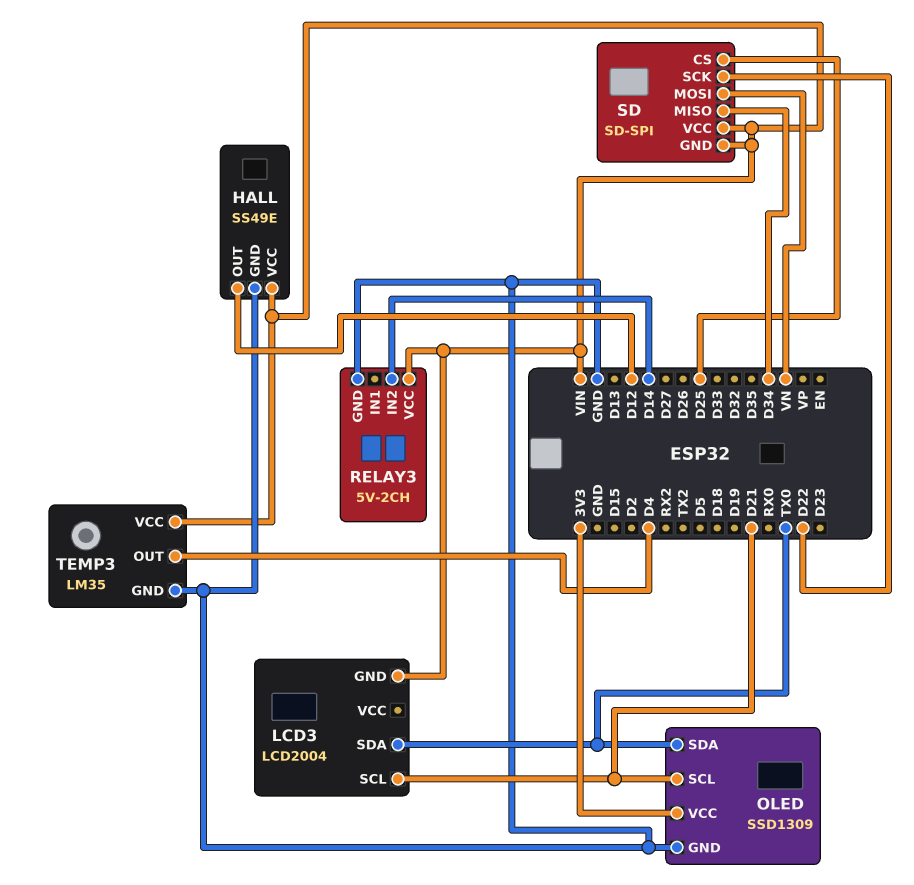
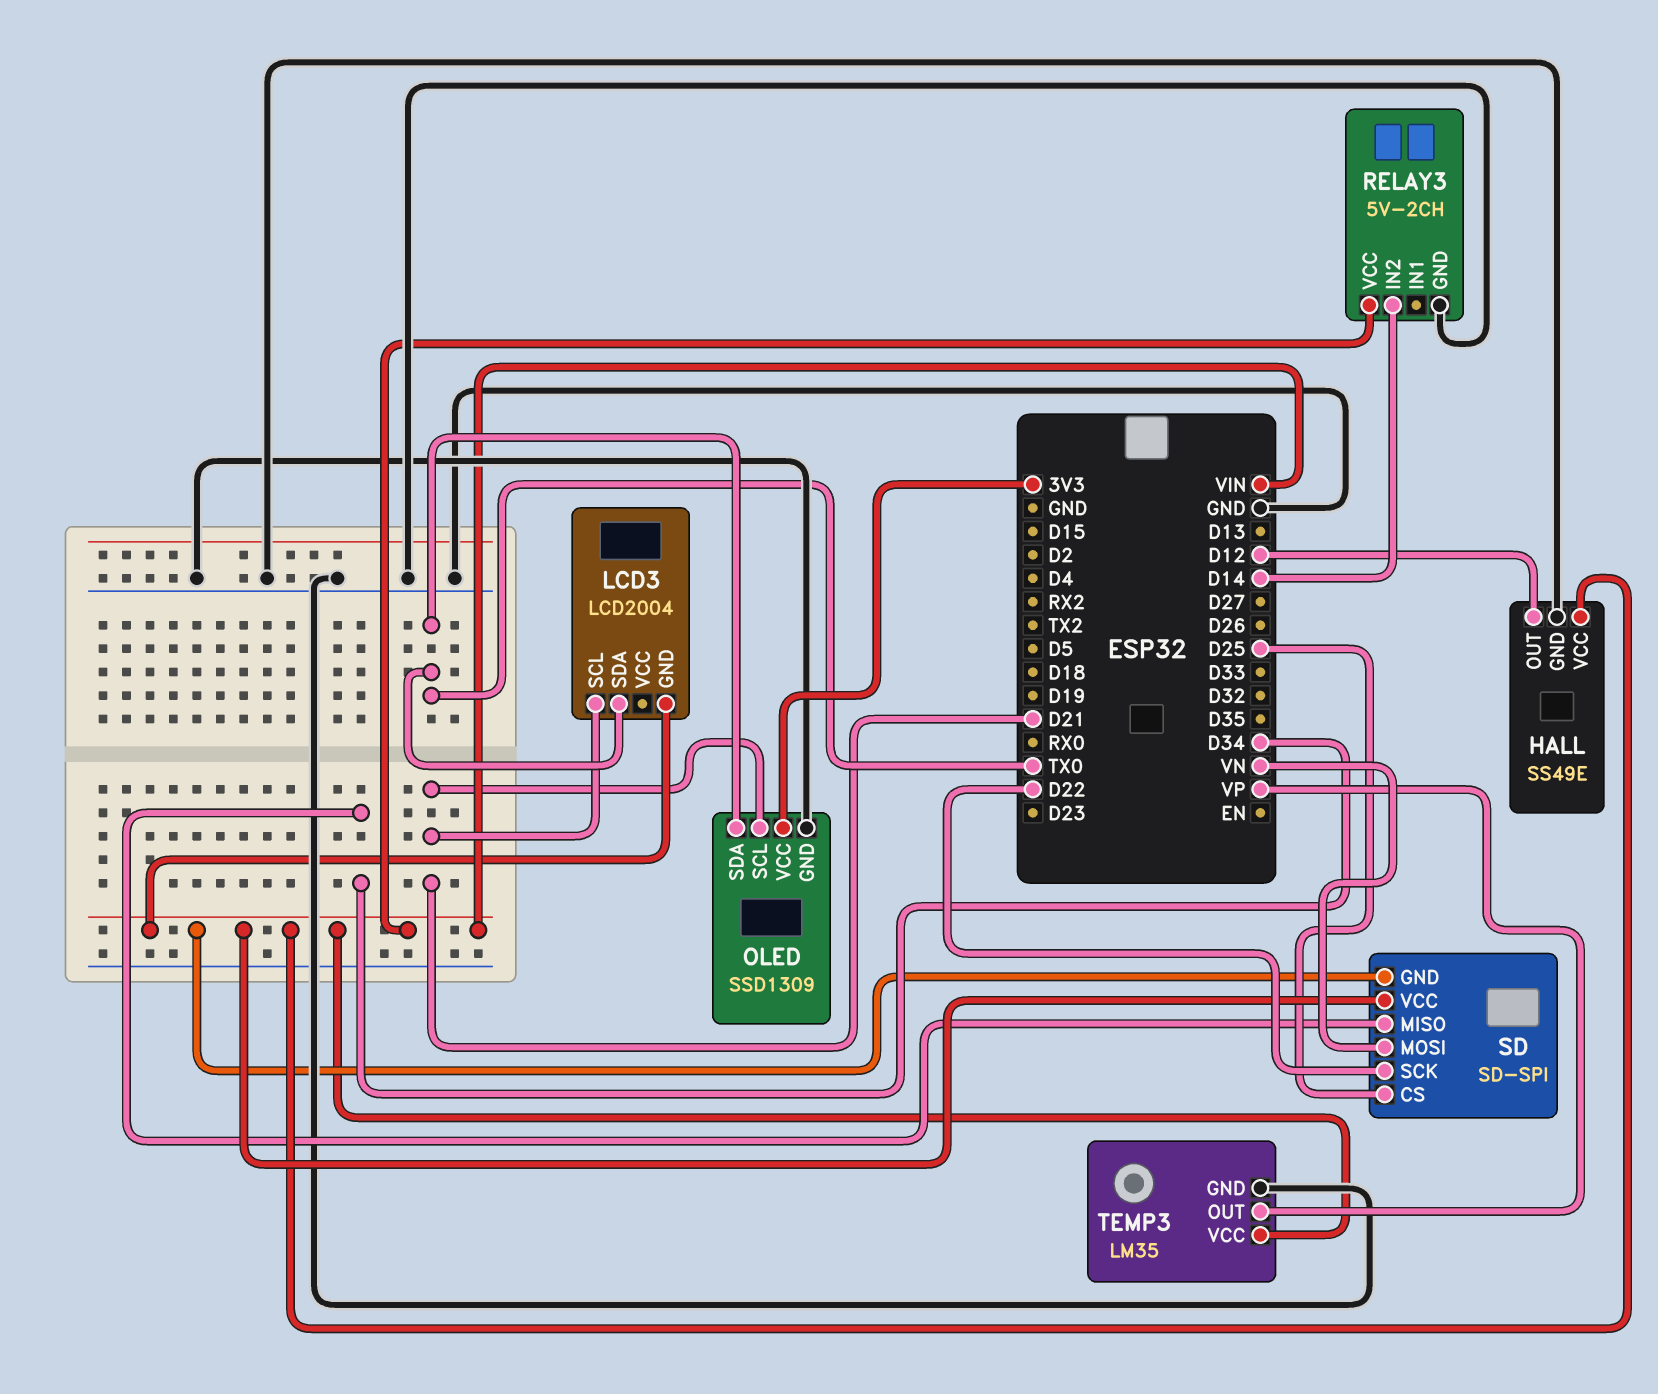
TEMP3 pin OUT: D4 -> VP

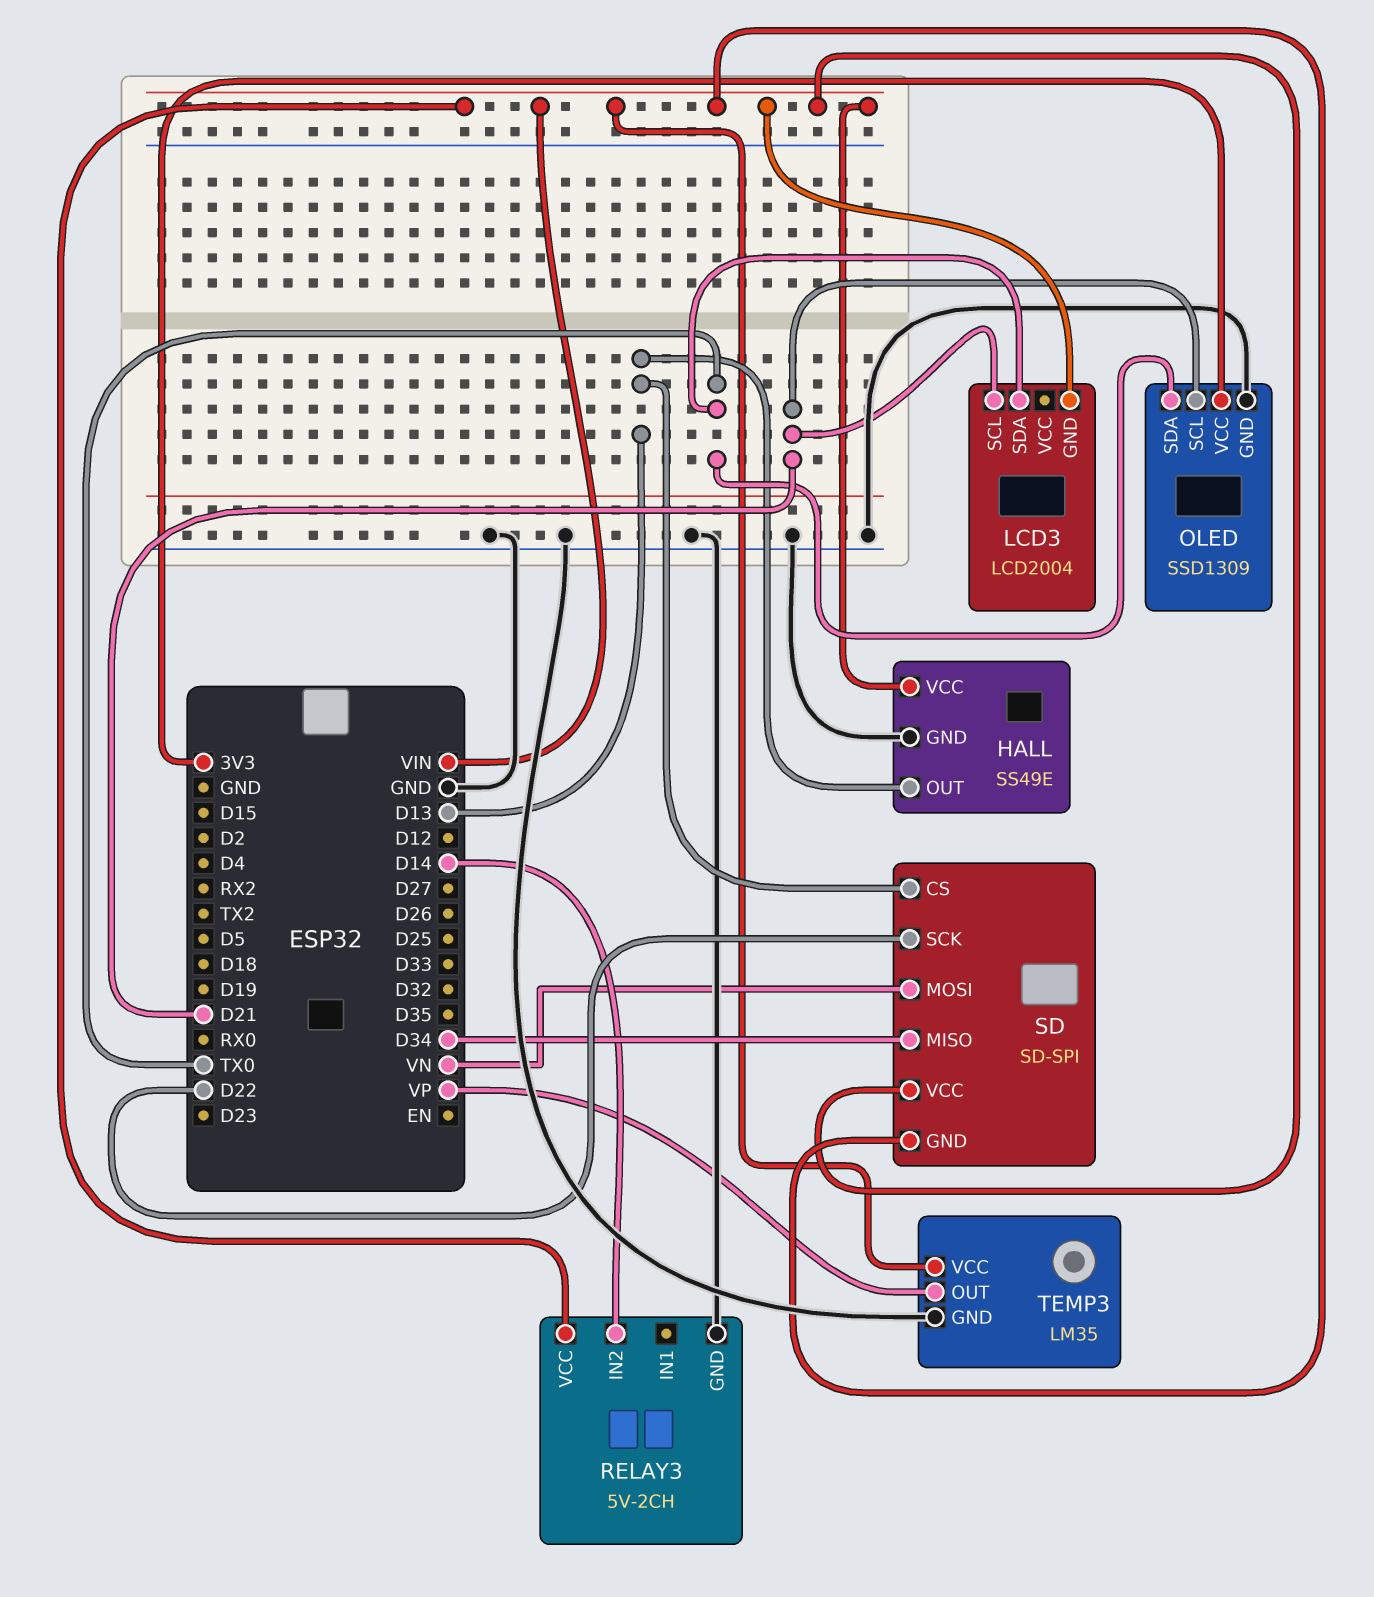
HALL pin OUT: D12 -> D13
SD pin CS: D25 -> D13

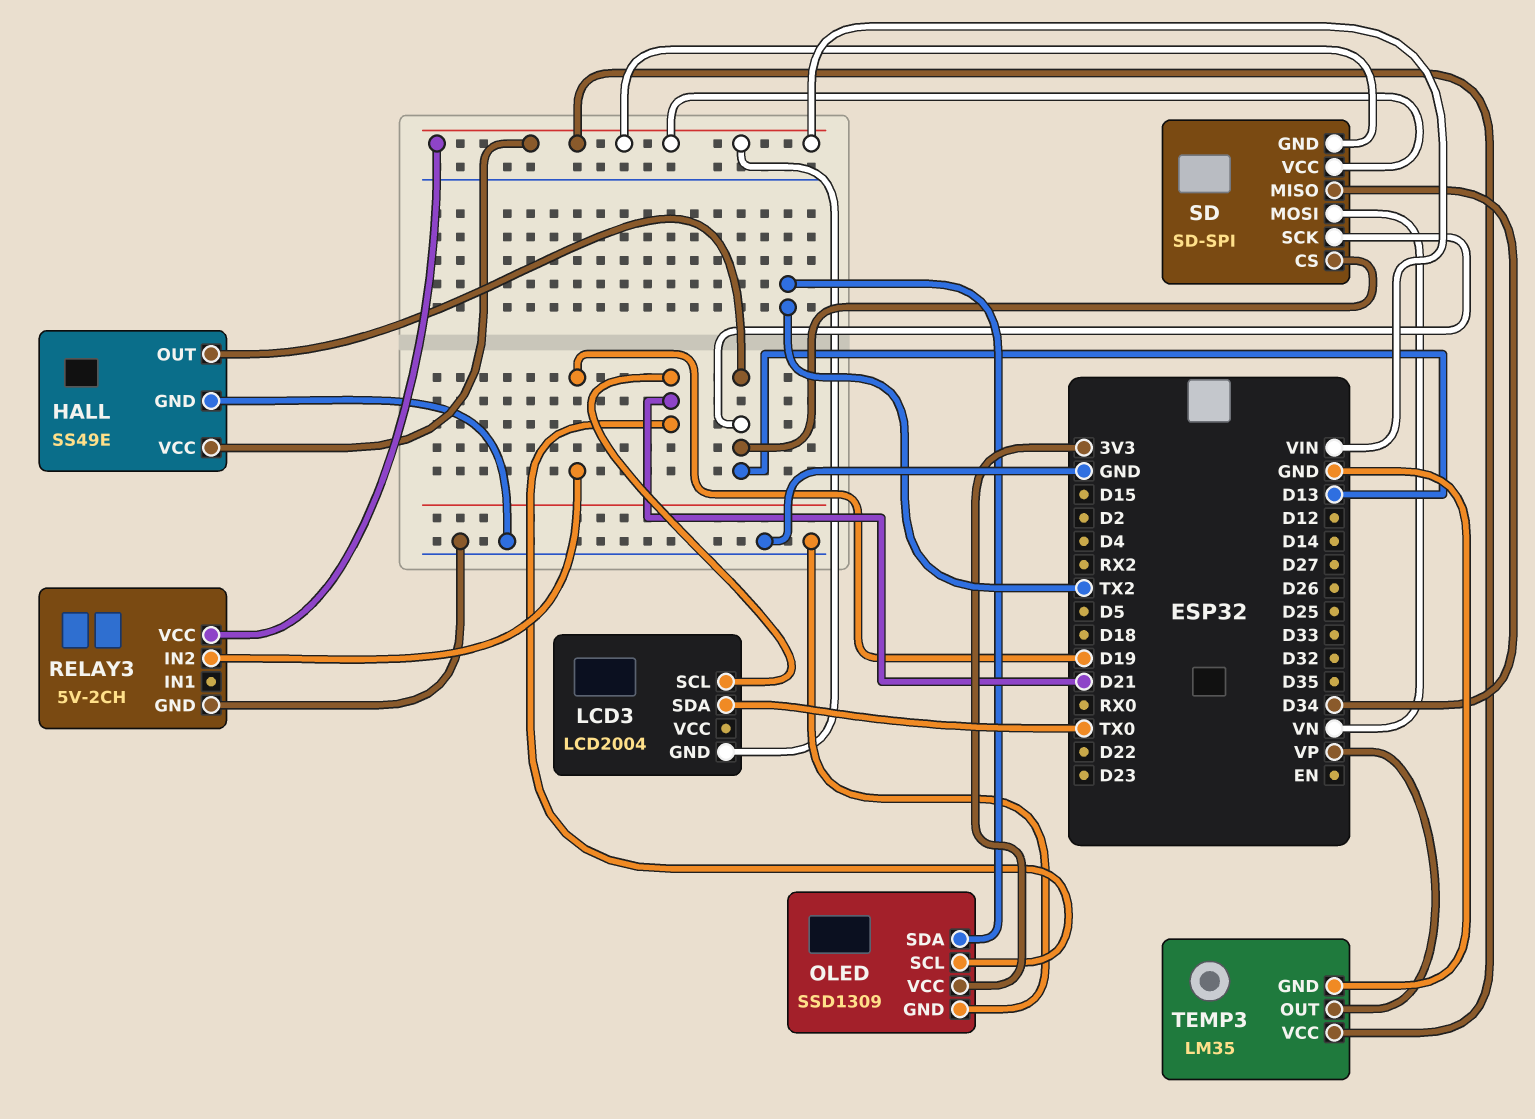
OLED pin SDA: TX0 -> TX2
RELAY3 pin IN2: D14 -> D19
SD pin SCK: D22 -> D13

